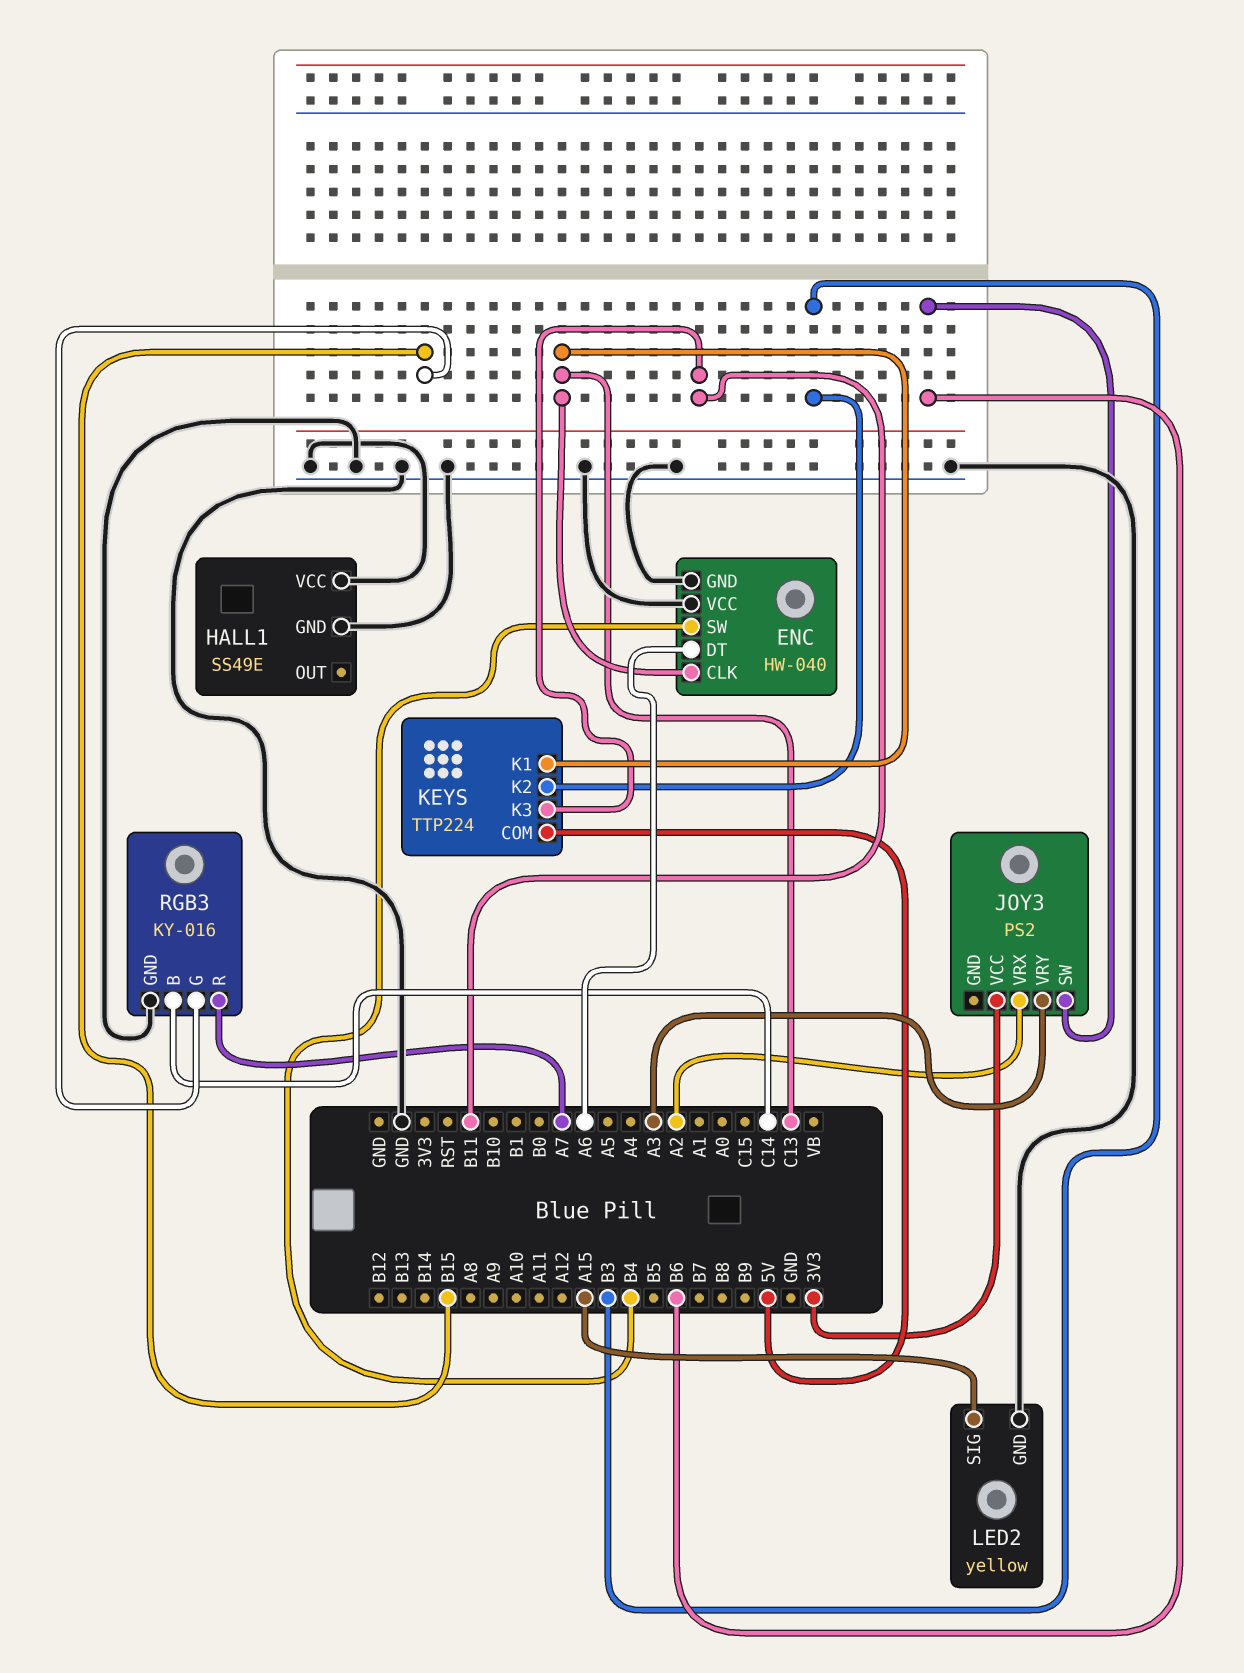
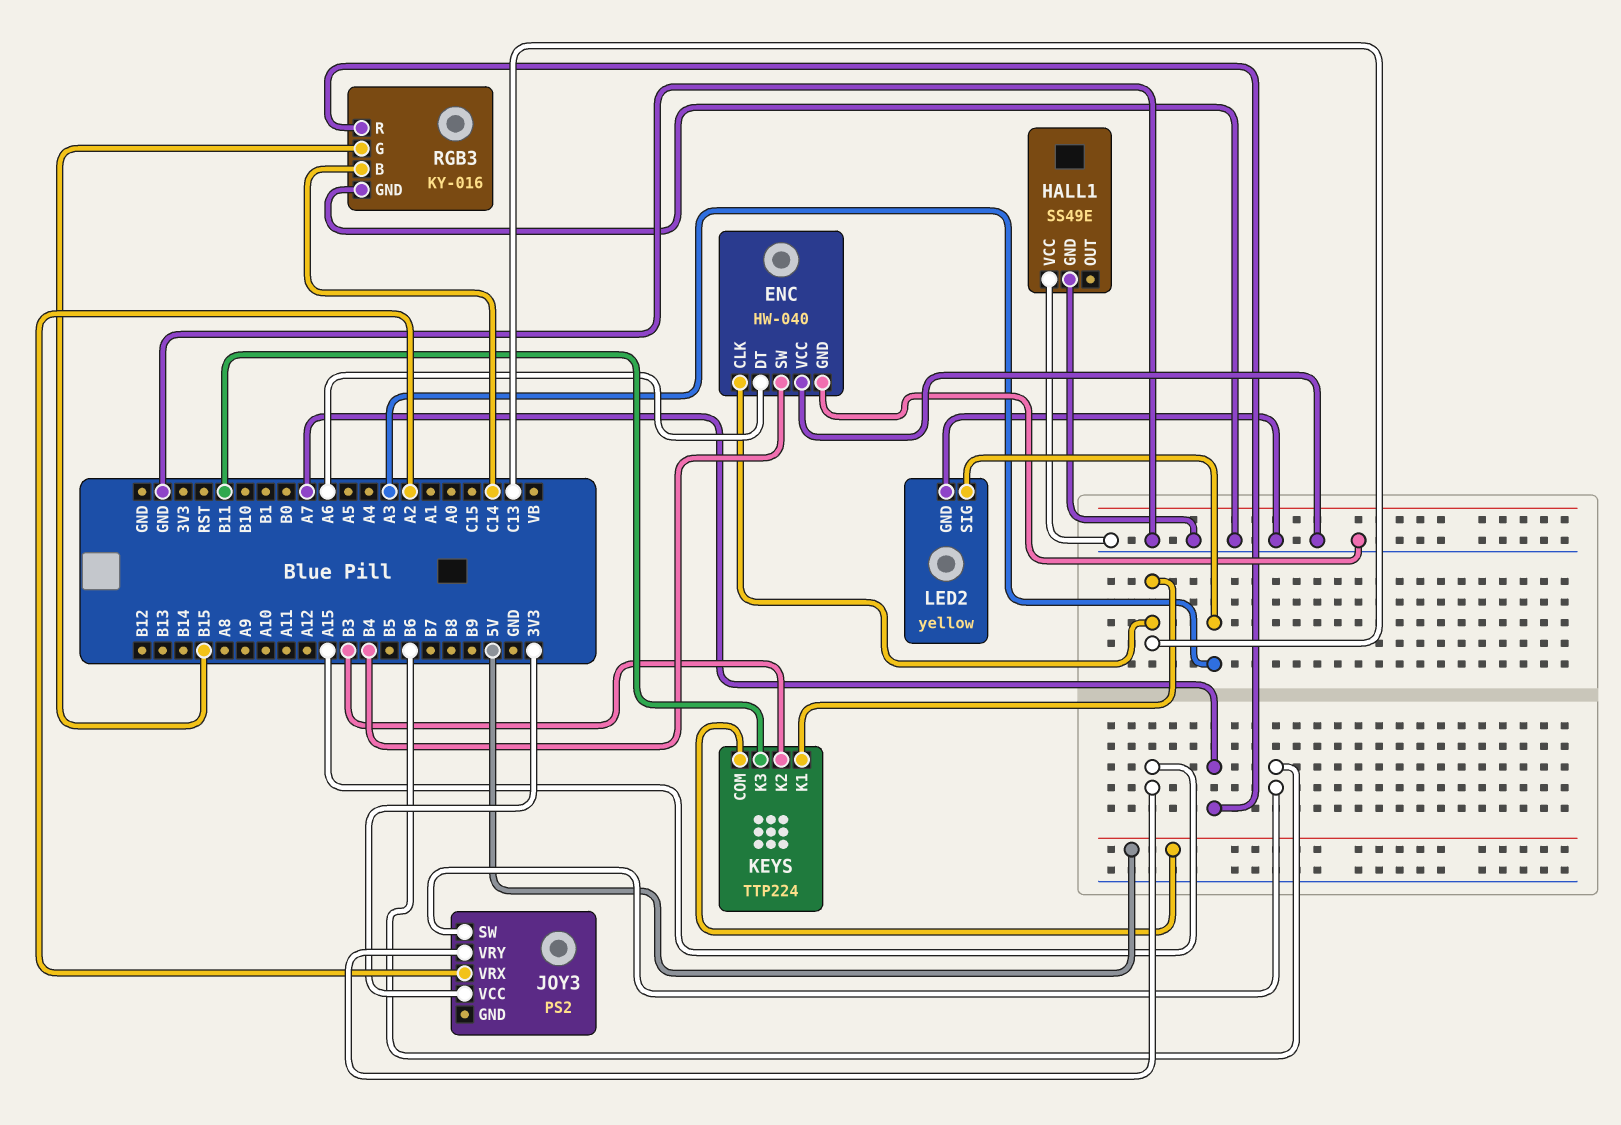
JOY3 pin VRY: A3 -> A15
LED2 pin SIG: A15 -> A3

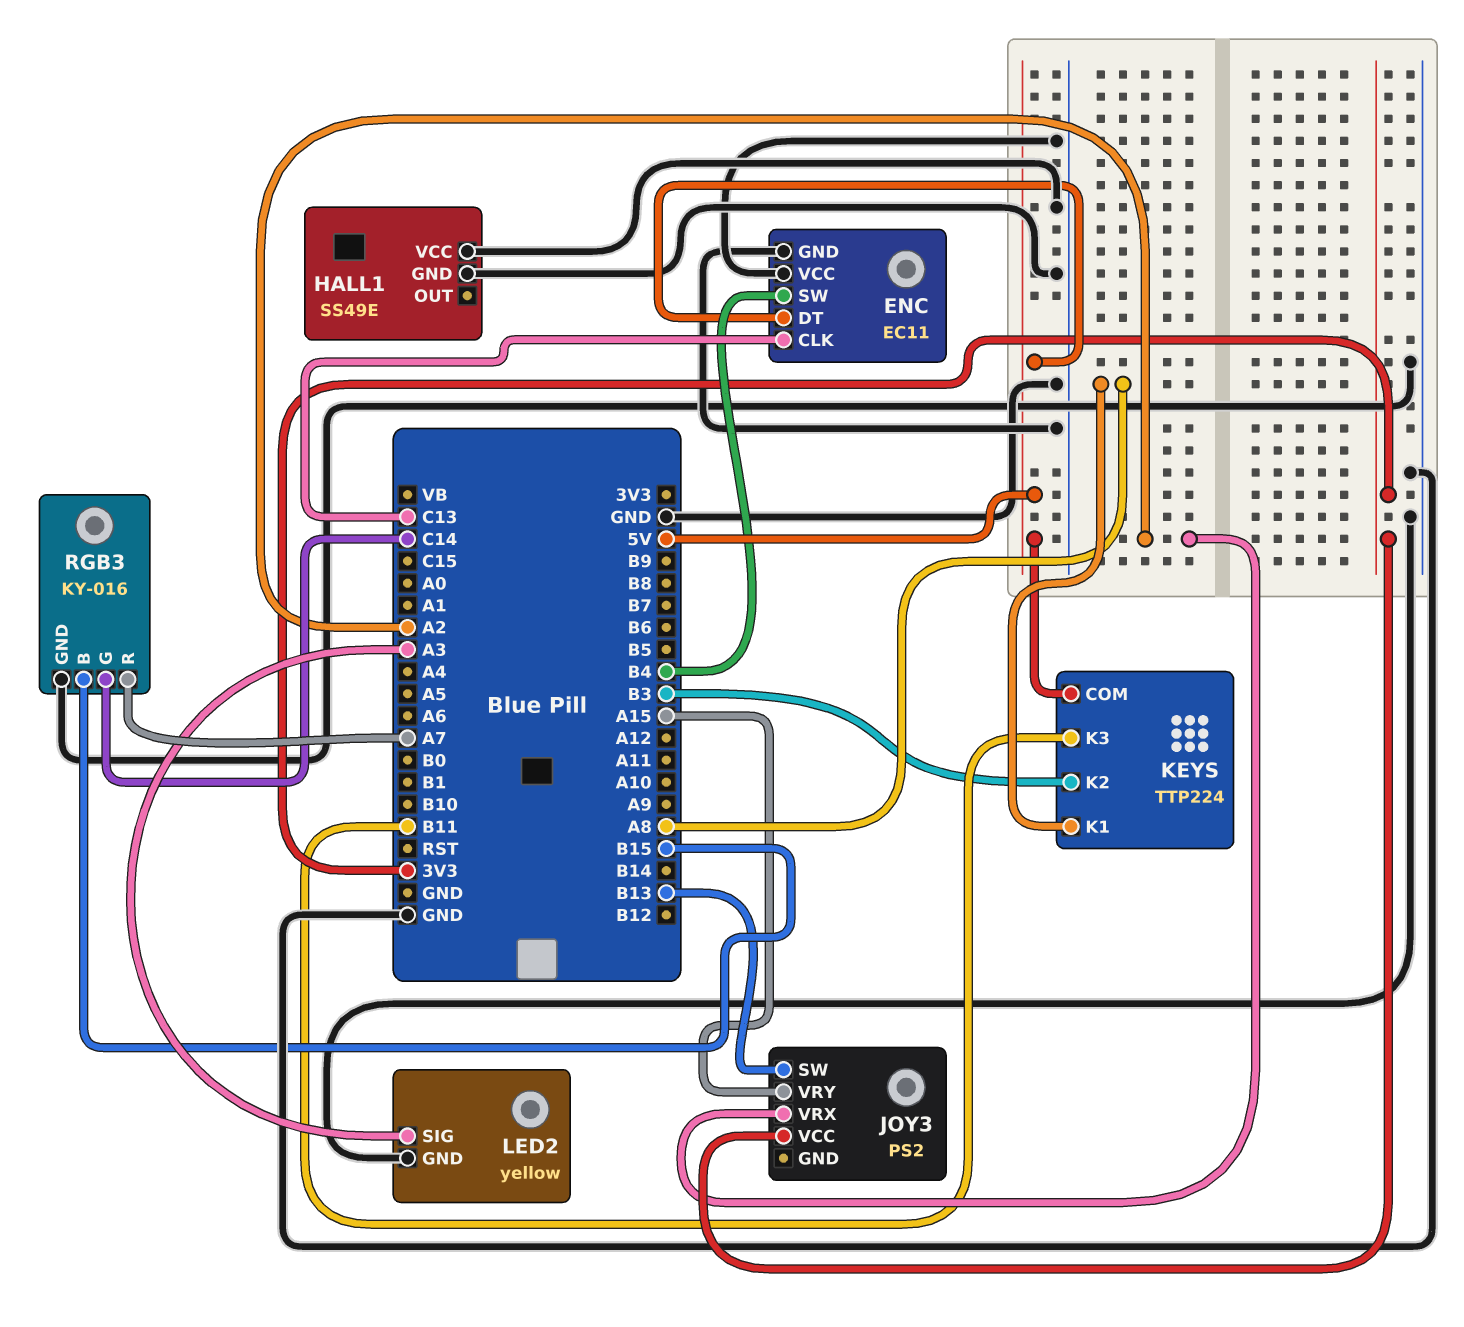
ENC: HW-040 -> EC11
ENC pin DT: A6 -> 5V
JOY3 pin SW: B6 -> B13
KEYS pin K1: C13 -> A8
RGB3 pin B: C14 -> B15
RGB3 pin G: B15 -> C14

